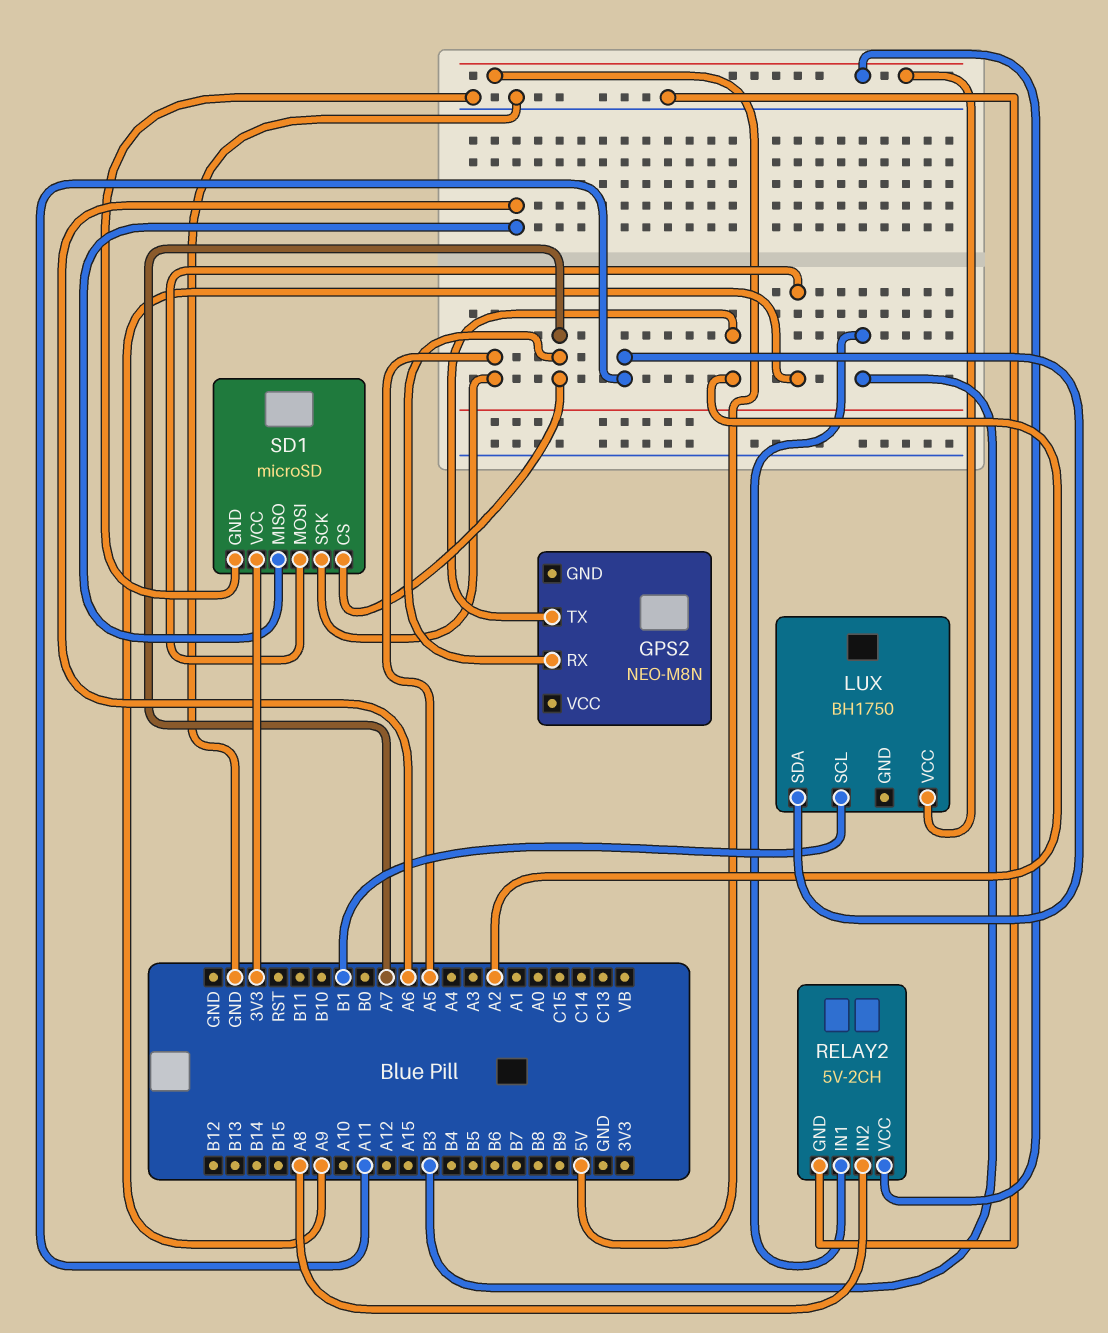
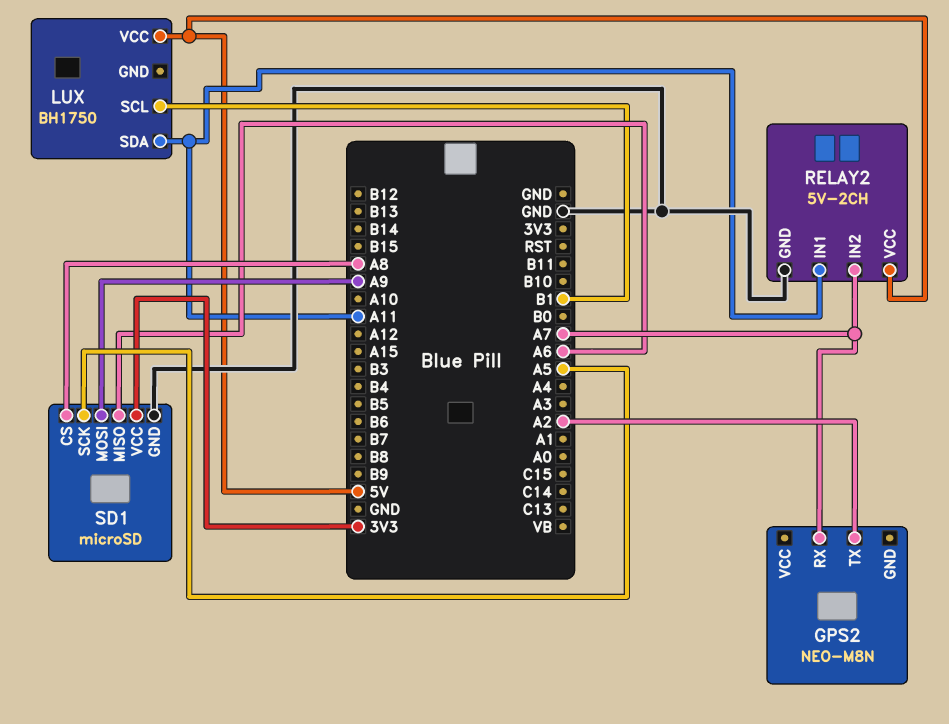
RELAY2 pin IN1: B3 -> A11
RELAY2 pin IN2: A8 -> A7
SD1 pin CS: A7 -> A8

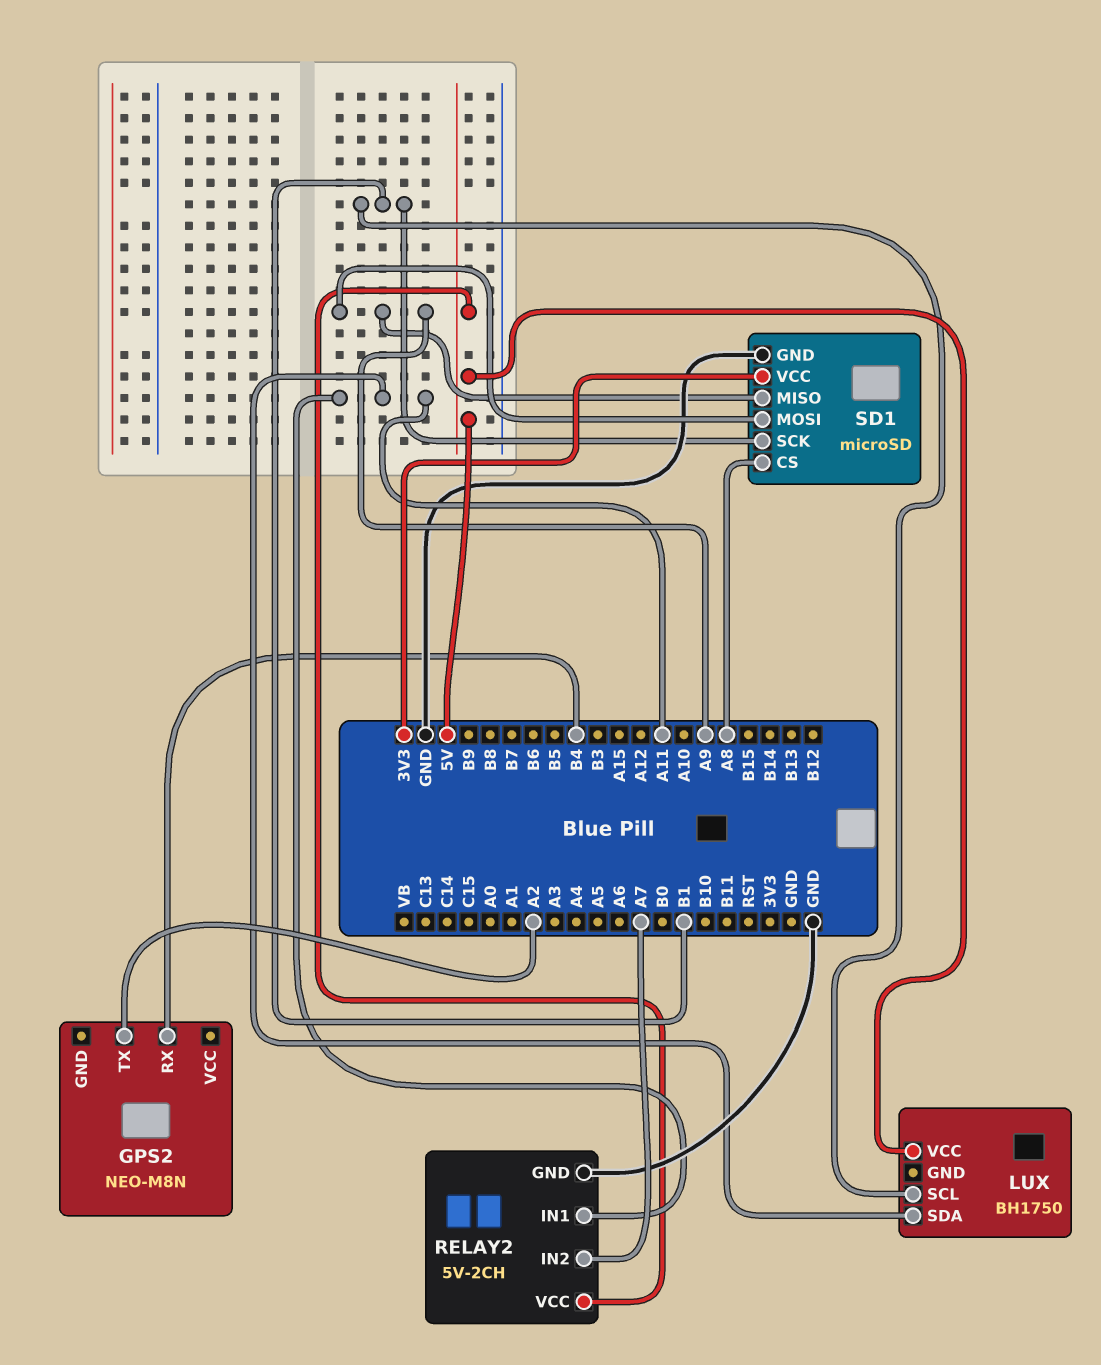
GPS2 pin RX: A7 -> B4
SD1 pin MISO: A6 -> A9
SD1 pin SCK: A5 -> B1

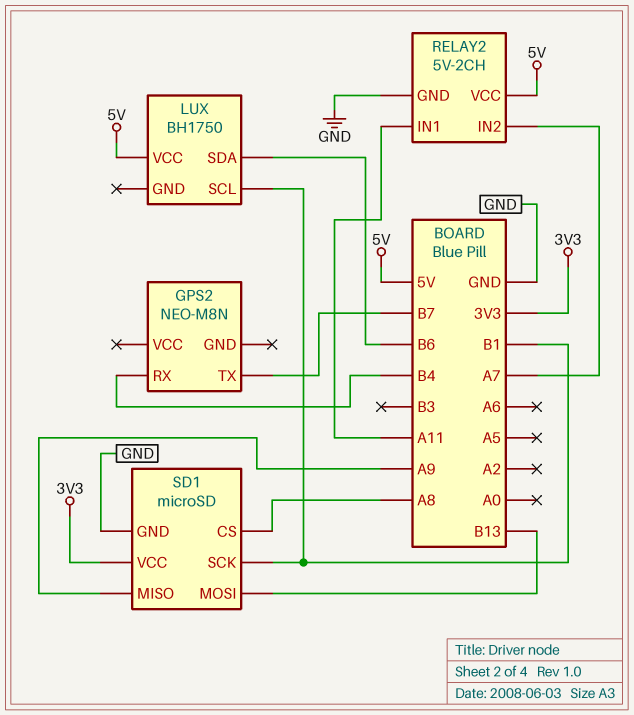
GPS2 pin TX: A2 -> B7
LUX pin SDA: A11 -> B6
SD1 pin MOSI: A9 -> B13

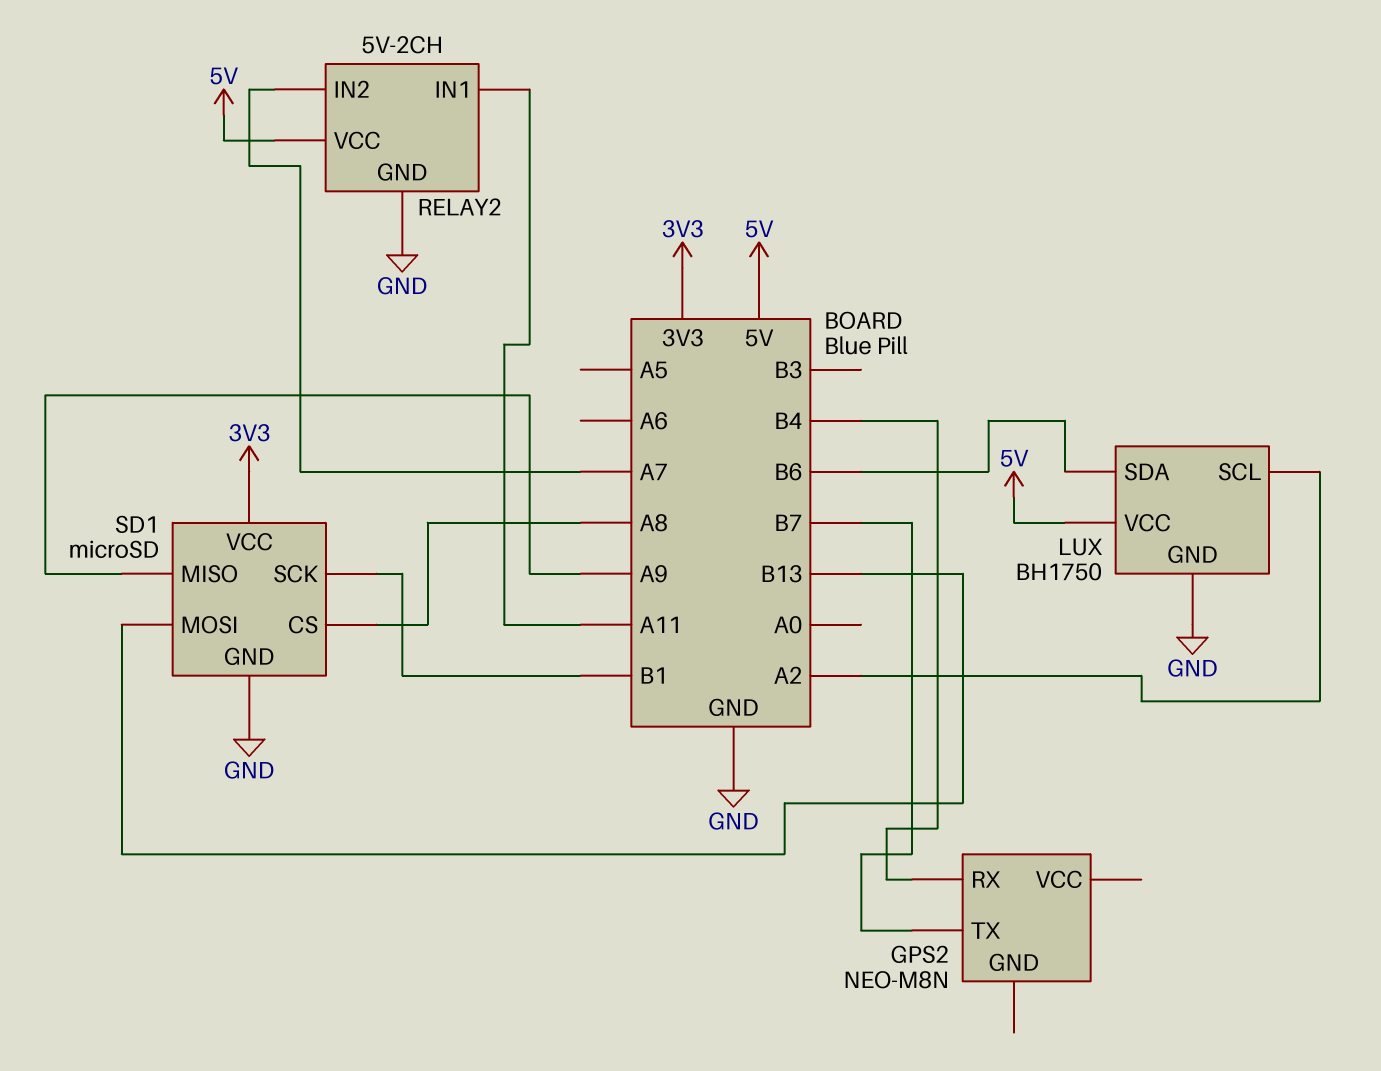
LUX pin GND: none -> GND
LUX pin SCL: B1 -> A2

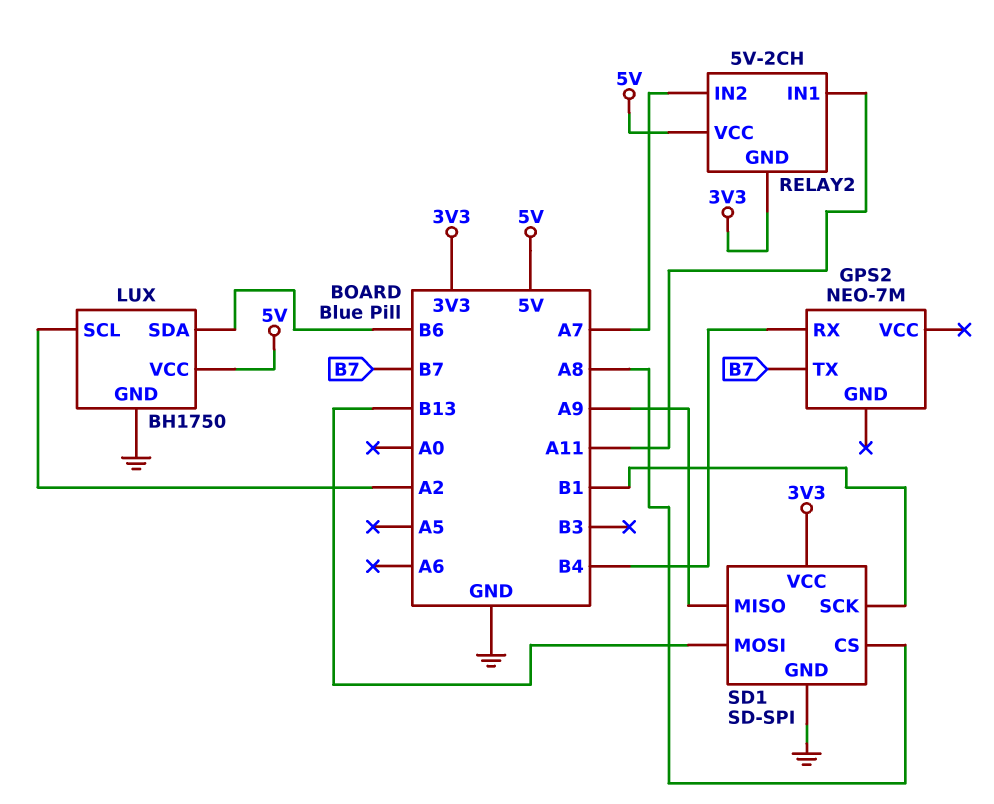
GPS2: NEO-M8N -> NEO-7M
RELAY2 pin GND: GND -> 3V3
SD1: microSD -> SD-SPI

